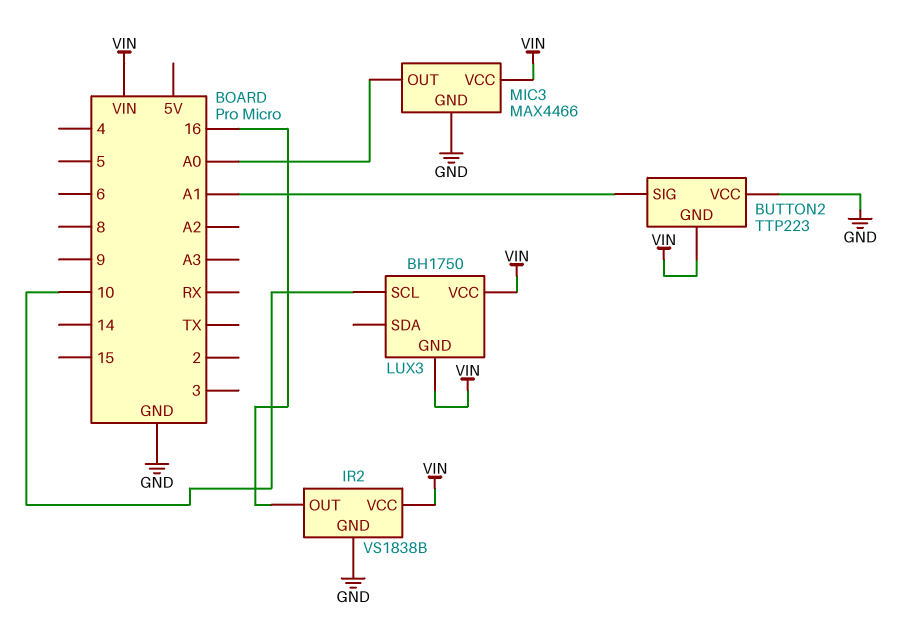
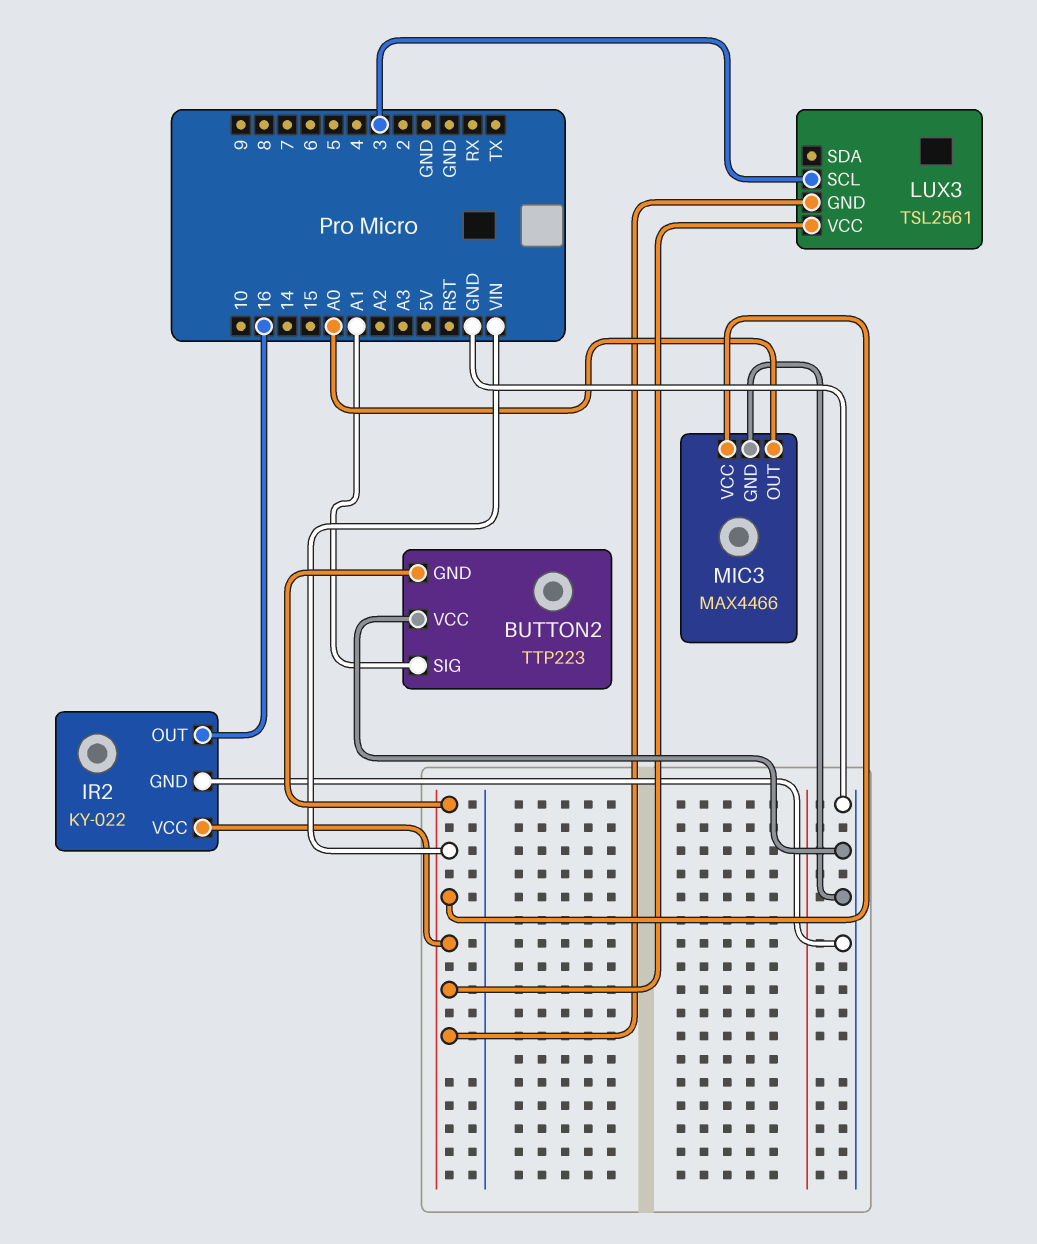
IR2: VS1838B -> KY-022
LUX3: BH1750 -> TSL2561
LUX3 pin SCL: 10 -> 3

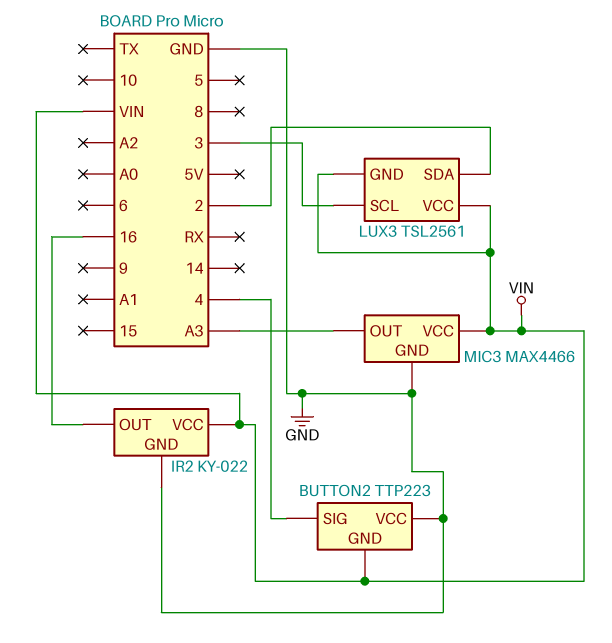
BUTTON2 pin SIG: A1 -> 4
LUX3 pin SDA: none -> 2
MIC3 pin OUT: A0 -> A3

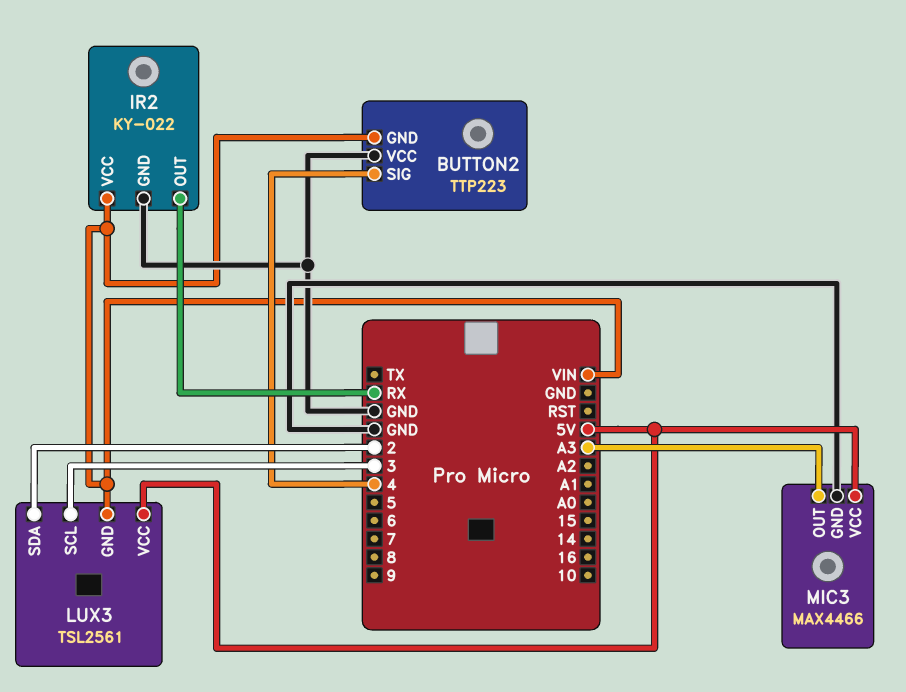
IR2 pin OUT: 16 -> RX
LUX3 pin VCC: VIN -> 5V
MIC3 pin VCC: VIN -> 5V

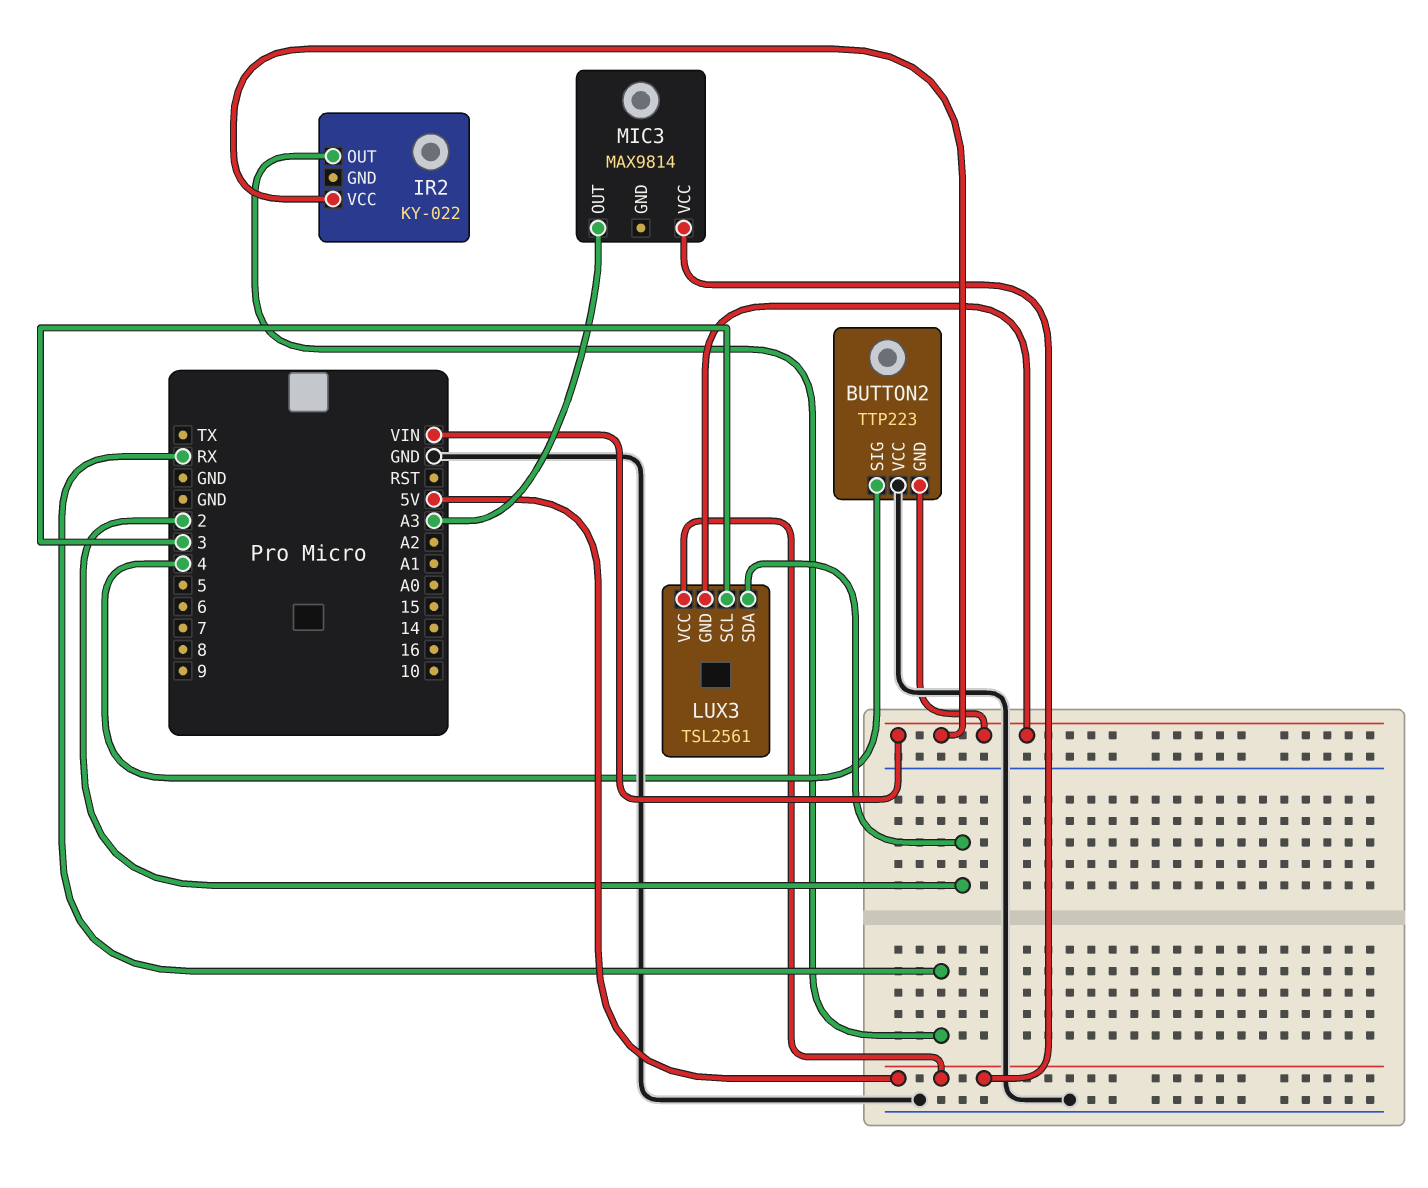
IR2 pin GND: GND -> none
MIC3: MAX4466 -> MAX9814
MIC3 pin GND: GND -> none

